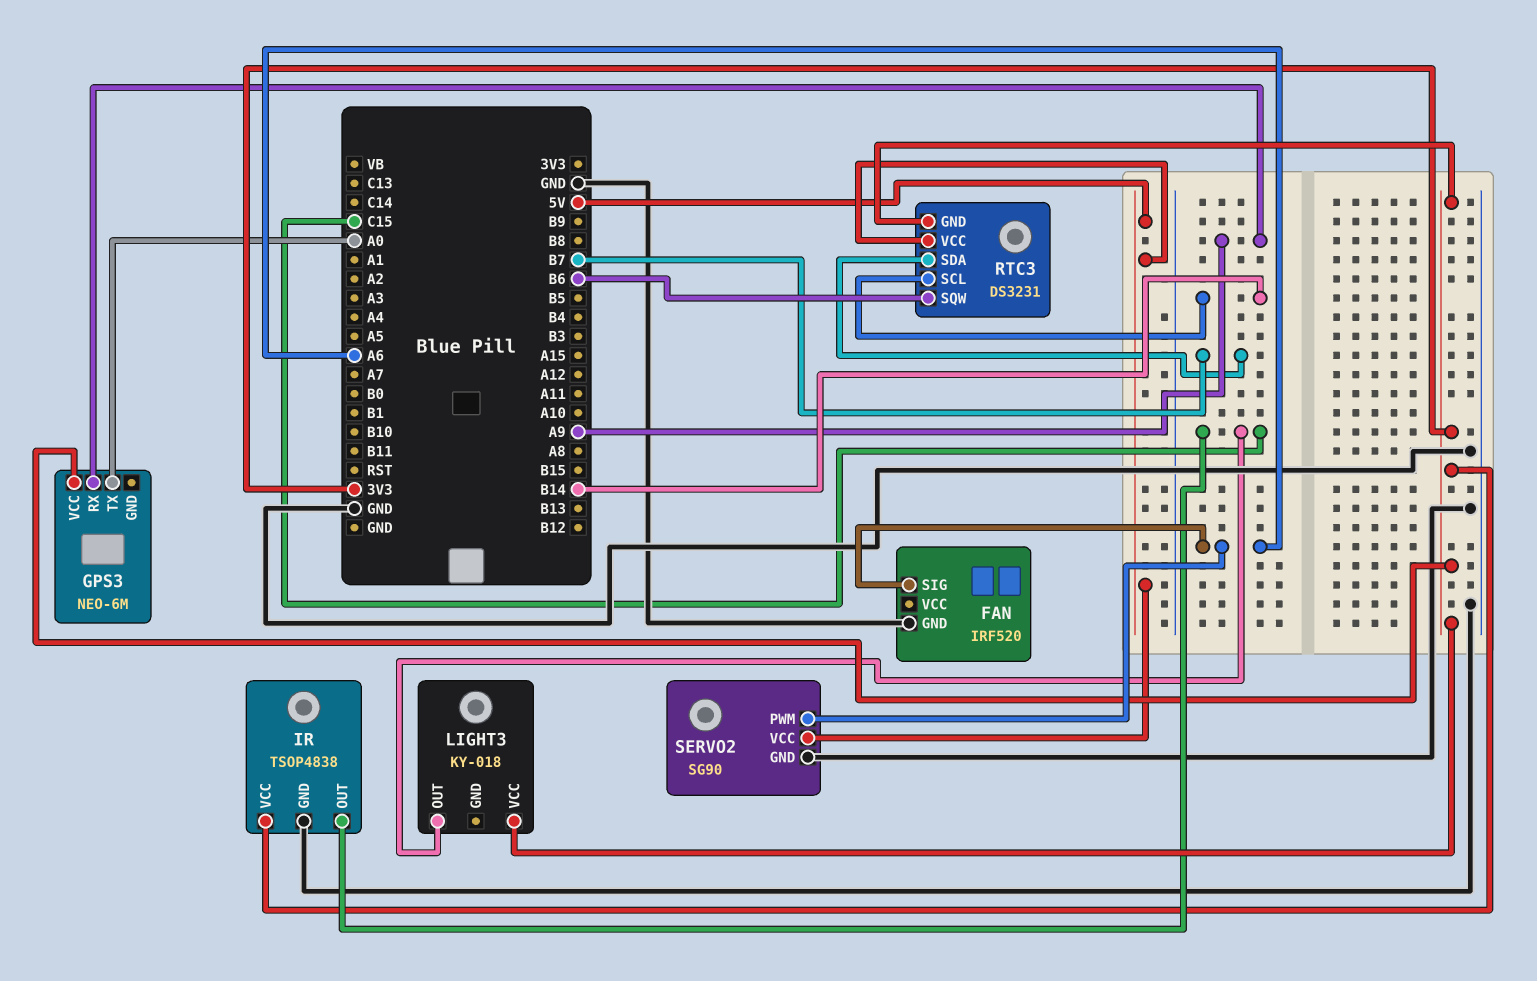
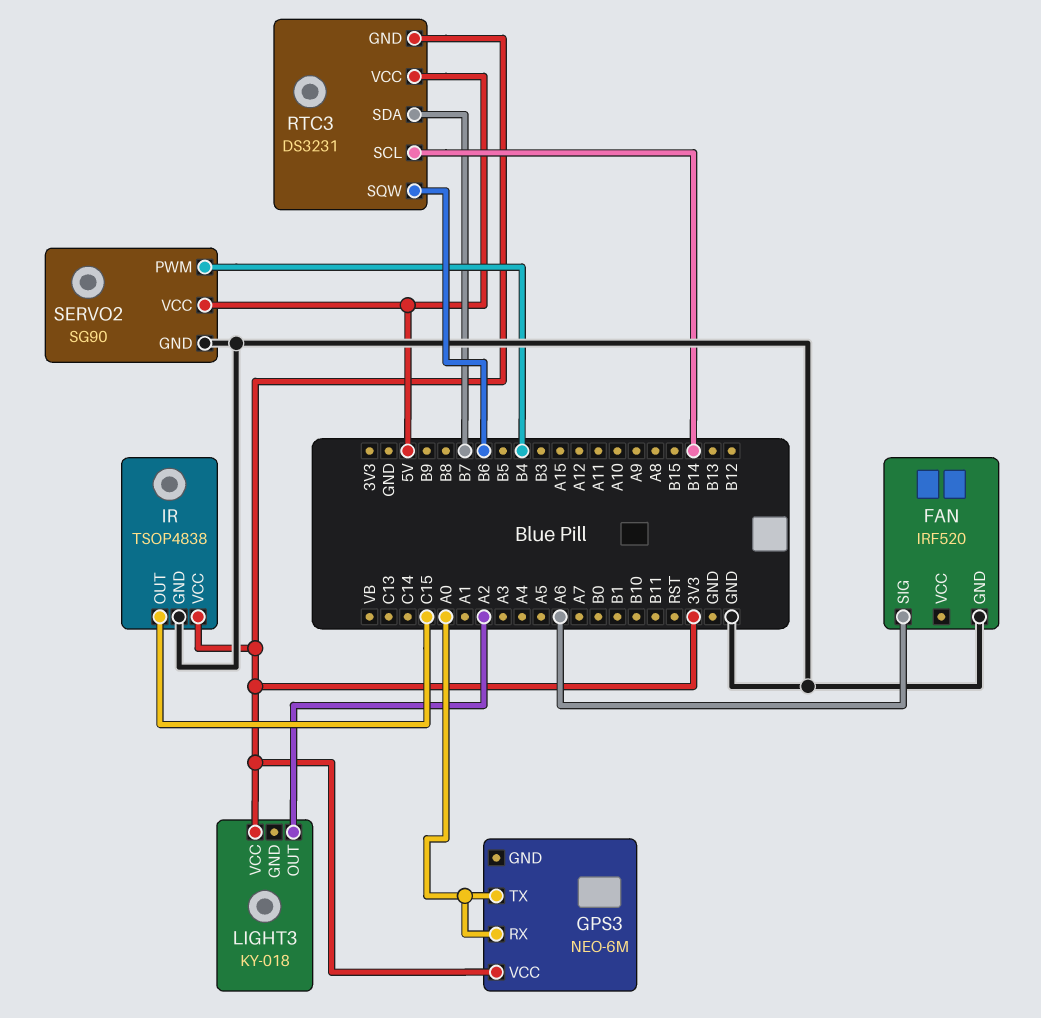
GPS3 pin RX: A9 -> A0
LIGHT3 pin OUT: C15 -> A2
SERVO2 pin PWM: A6 -> B4

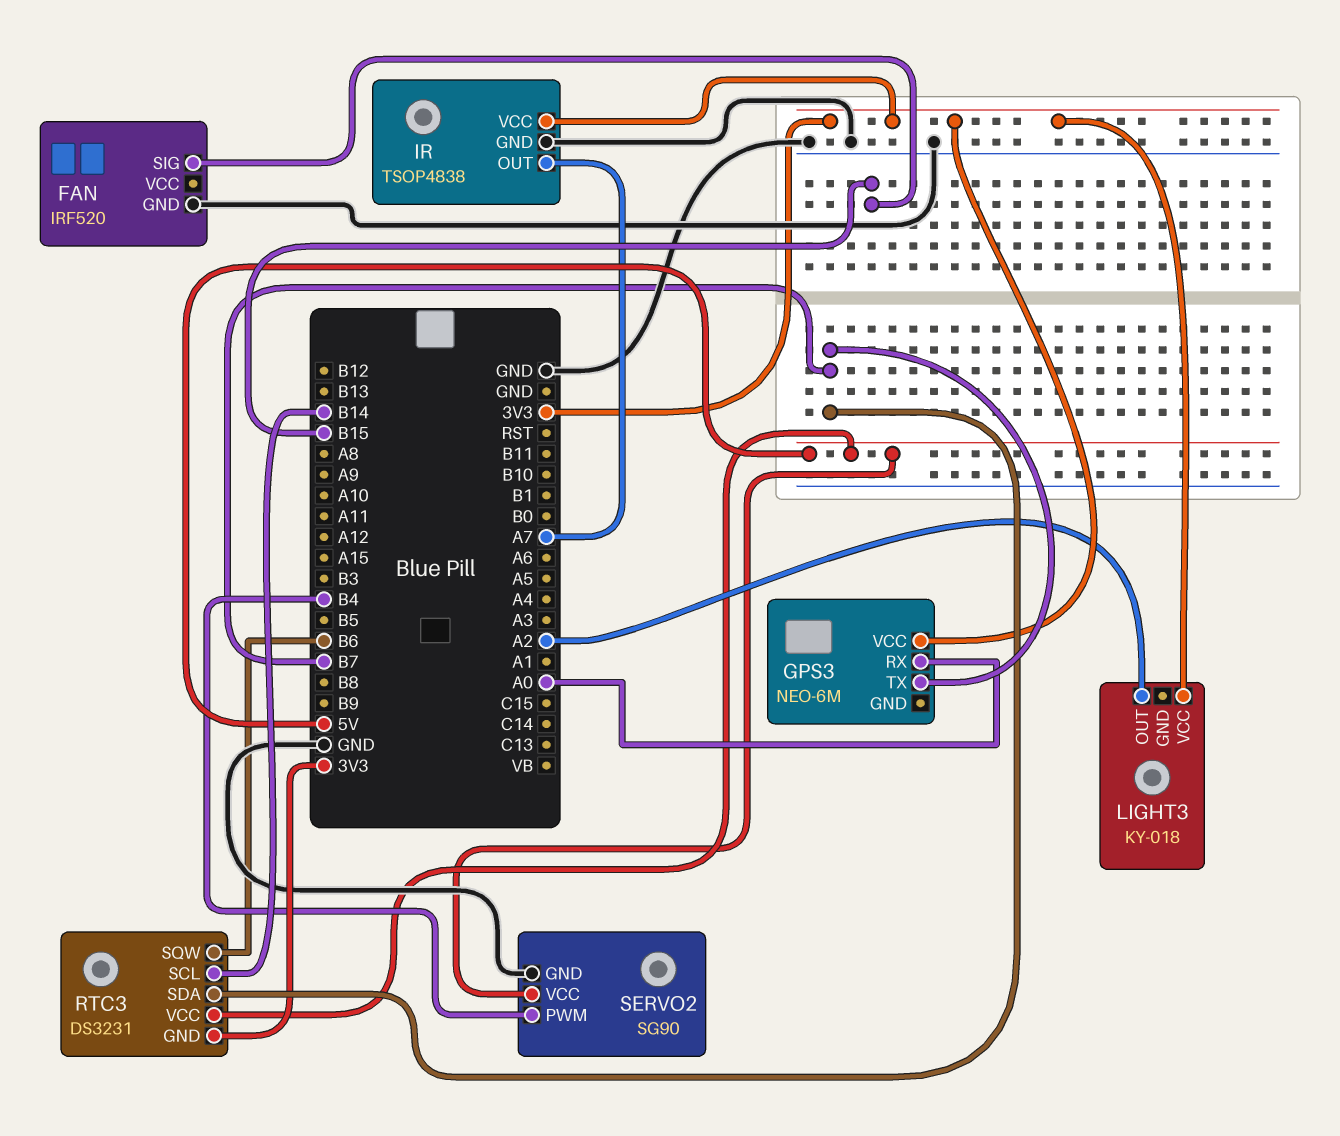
FAN pin SIG: A6 -> B15
GPS3 pin TX: A0 -> B7
IR pin OUT: C15 -> A7

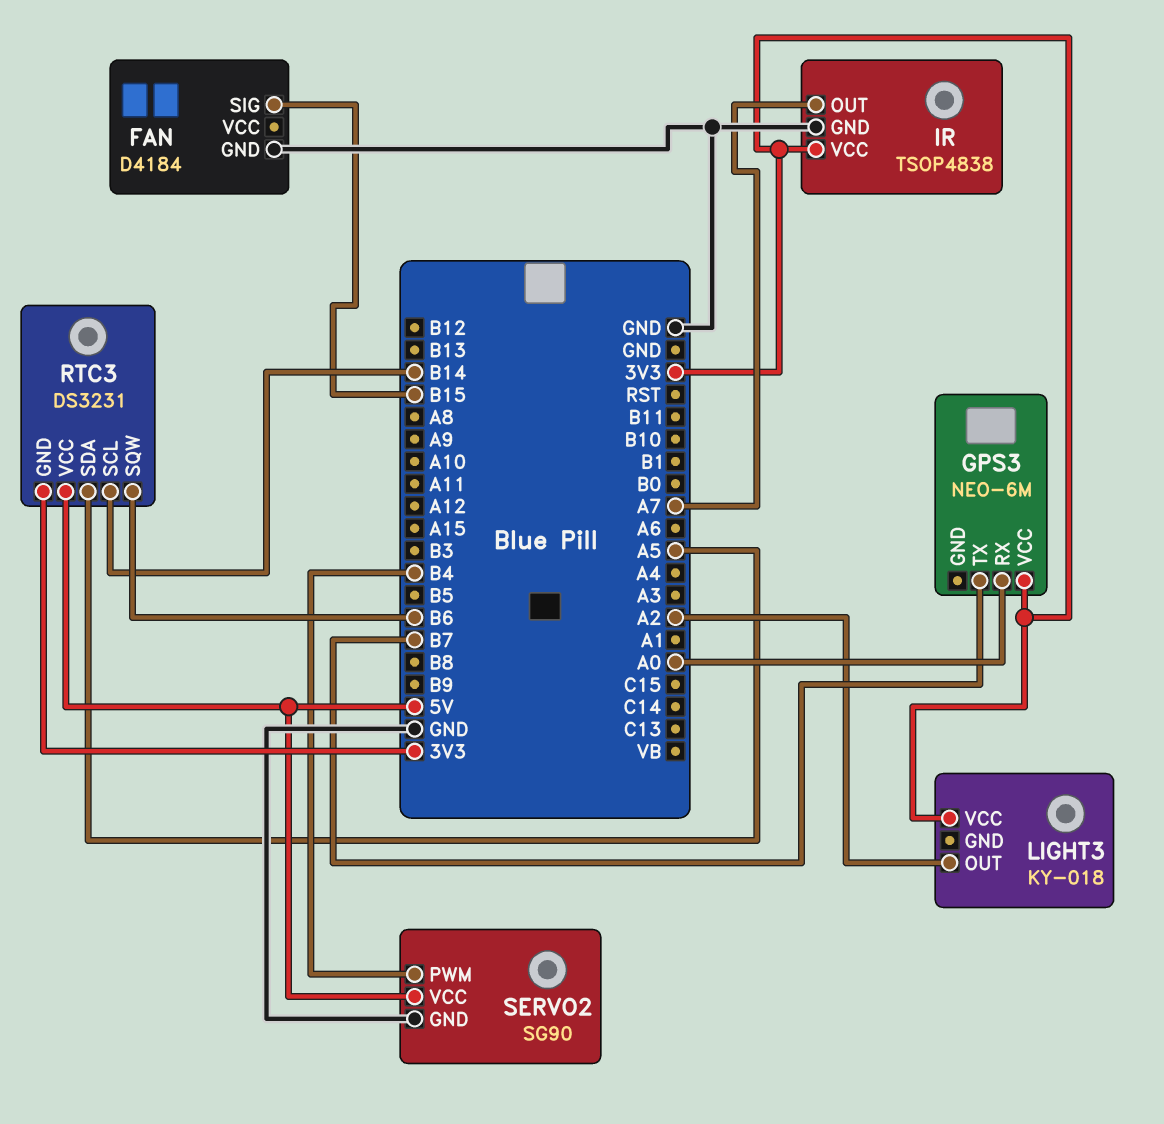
FAN: IRF520 -> D4184
RTC3 pin SDA: B7 -> A5

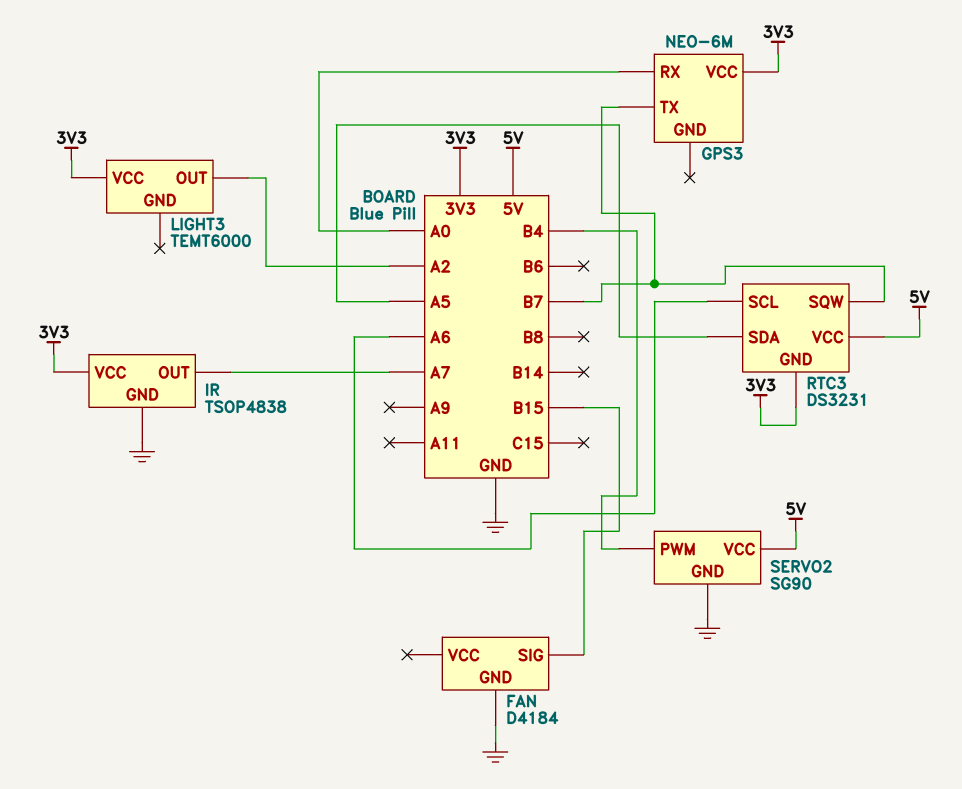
LIGHT3: KY-018 -> TEMT6000
RTC3 pin SCL: B14 -> A6
RTC3 pin SQW: B6 -> B7

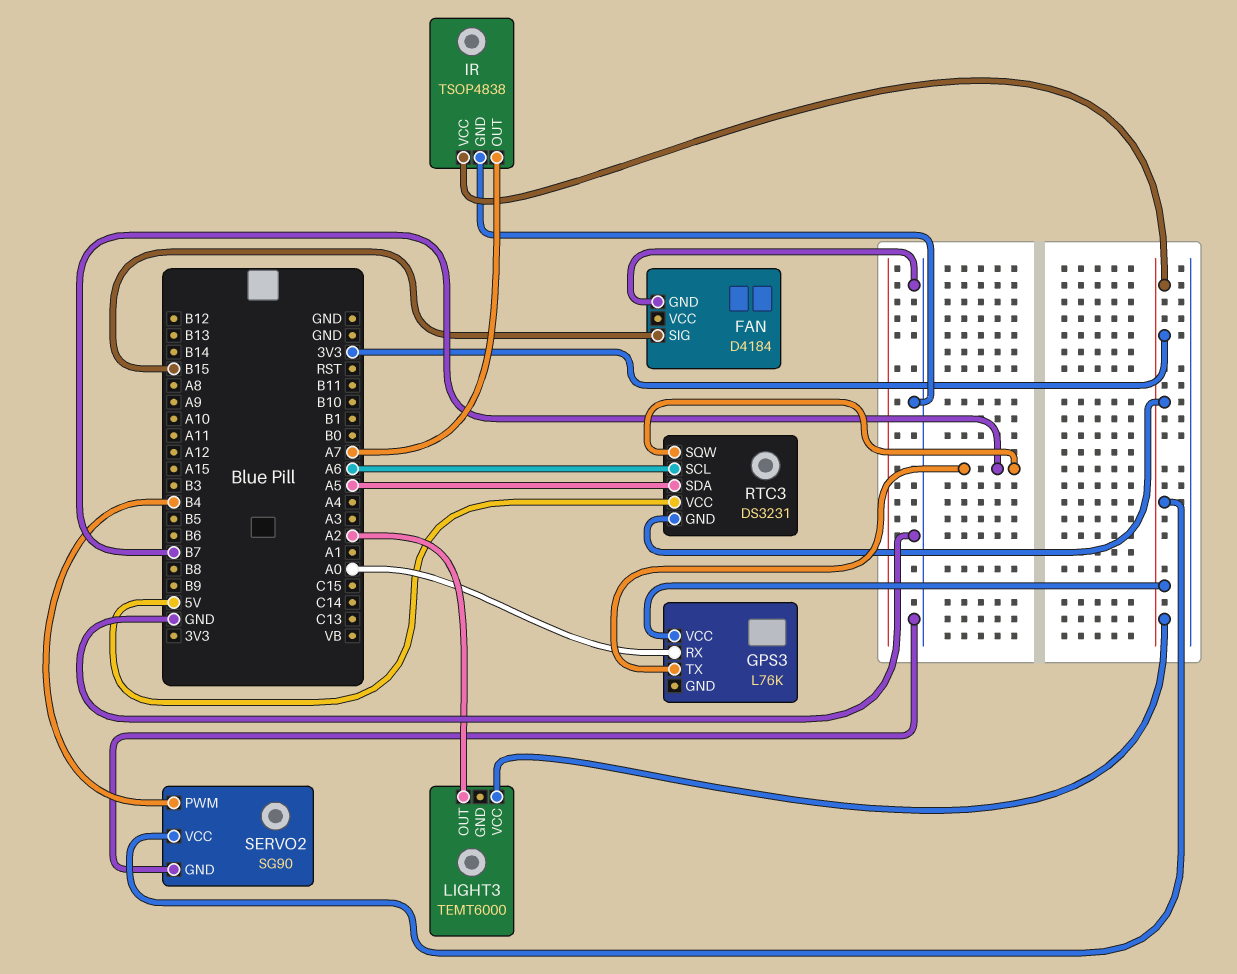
GPS3: NEO-6M -> L76K
SERVO2 pin VCC: 5V -> 3V3

